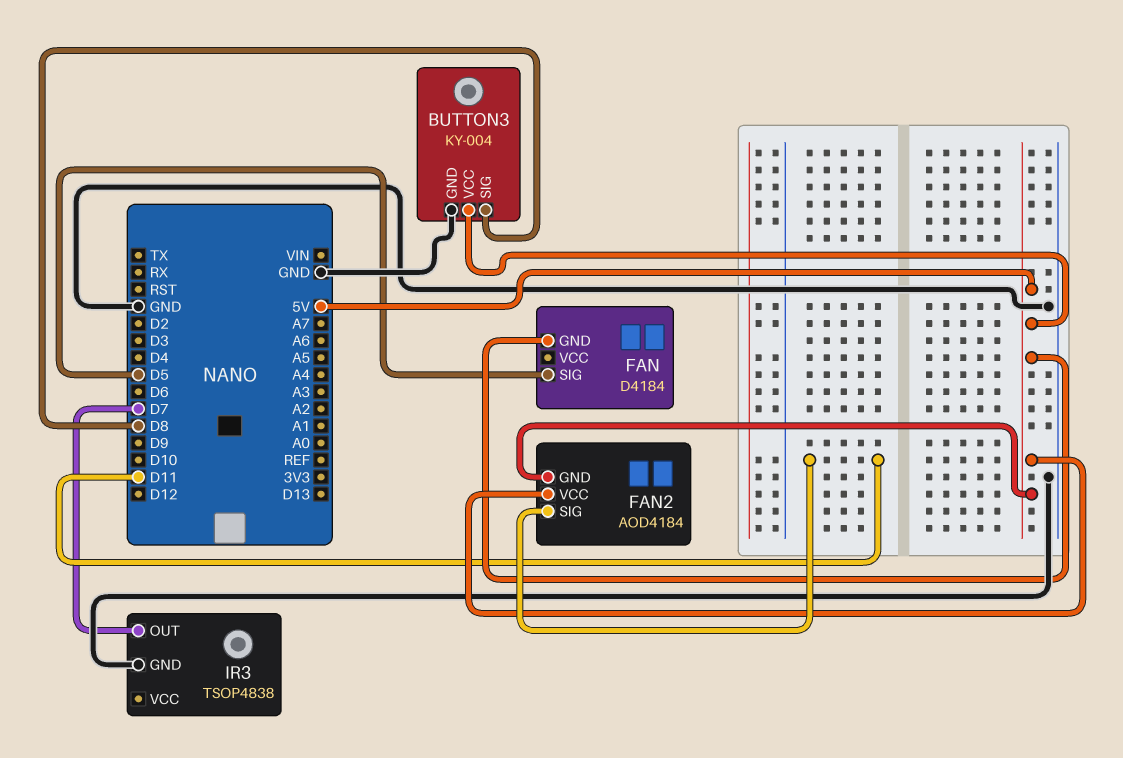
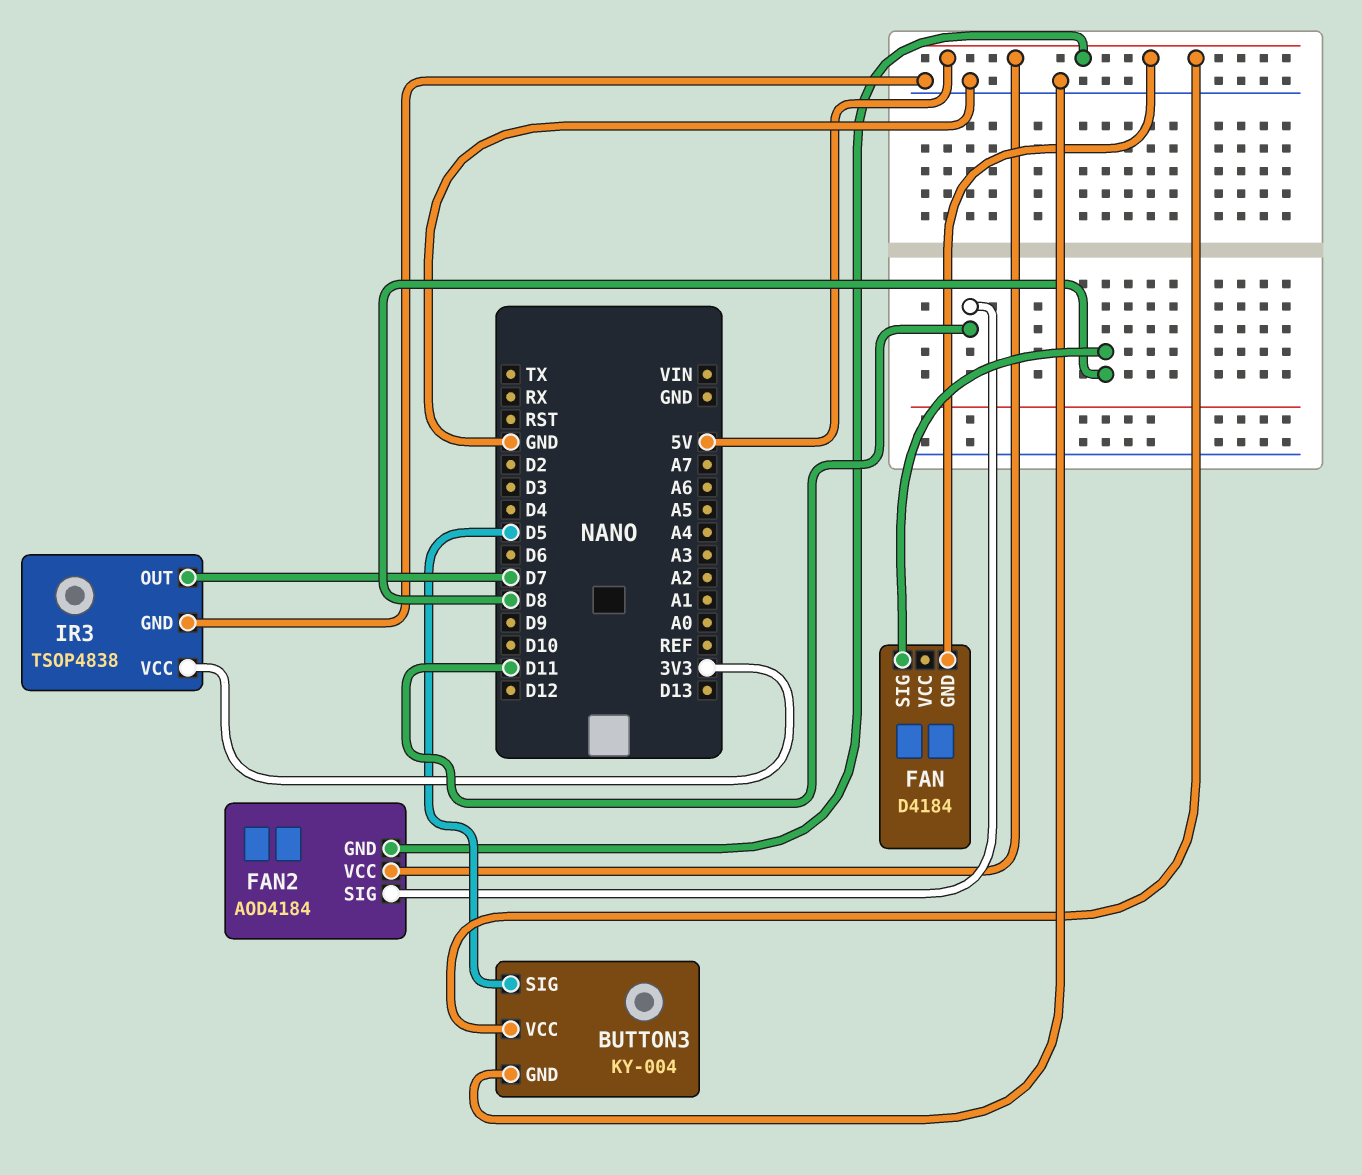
BUTTON3 pin SIG: D8 -> D5
FAN pin SIG: D5 -> D8
IR3 pin VCC: none -> 3V3

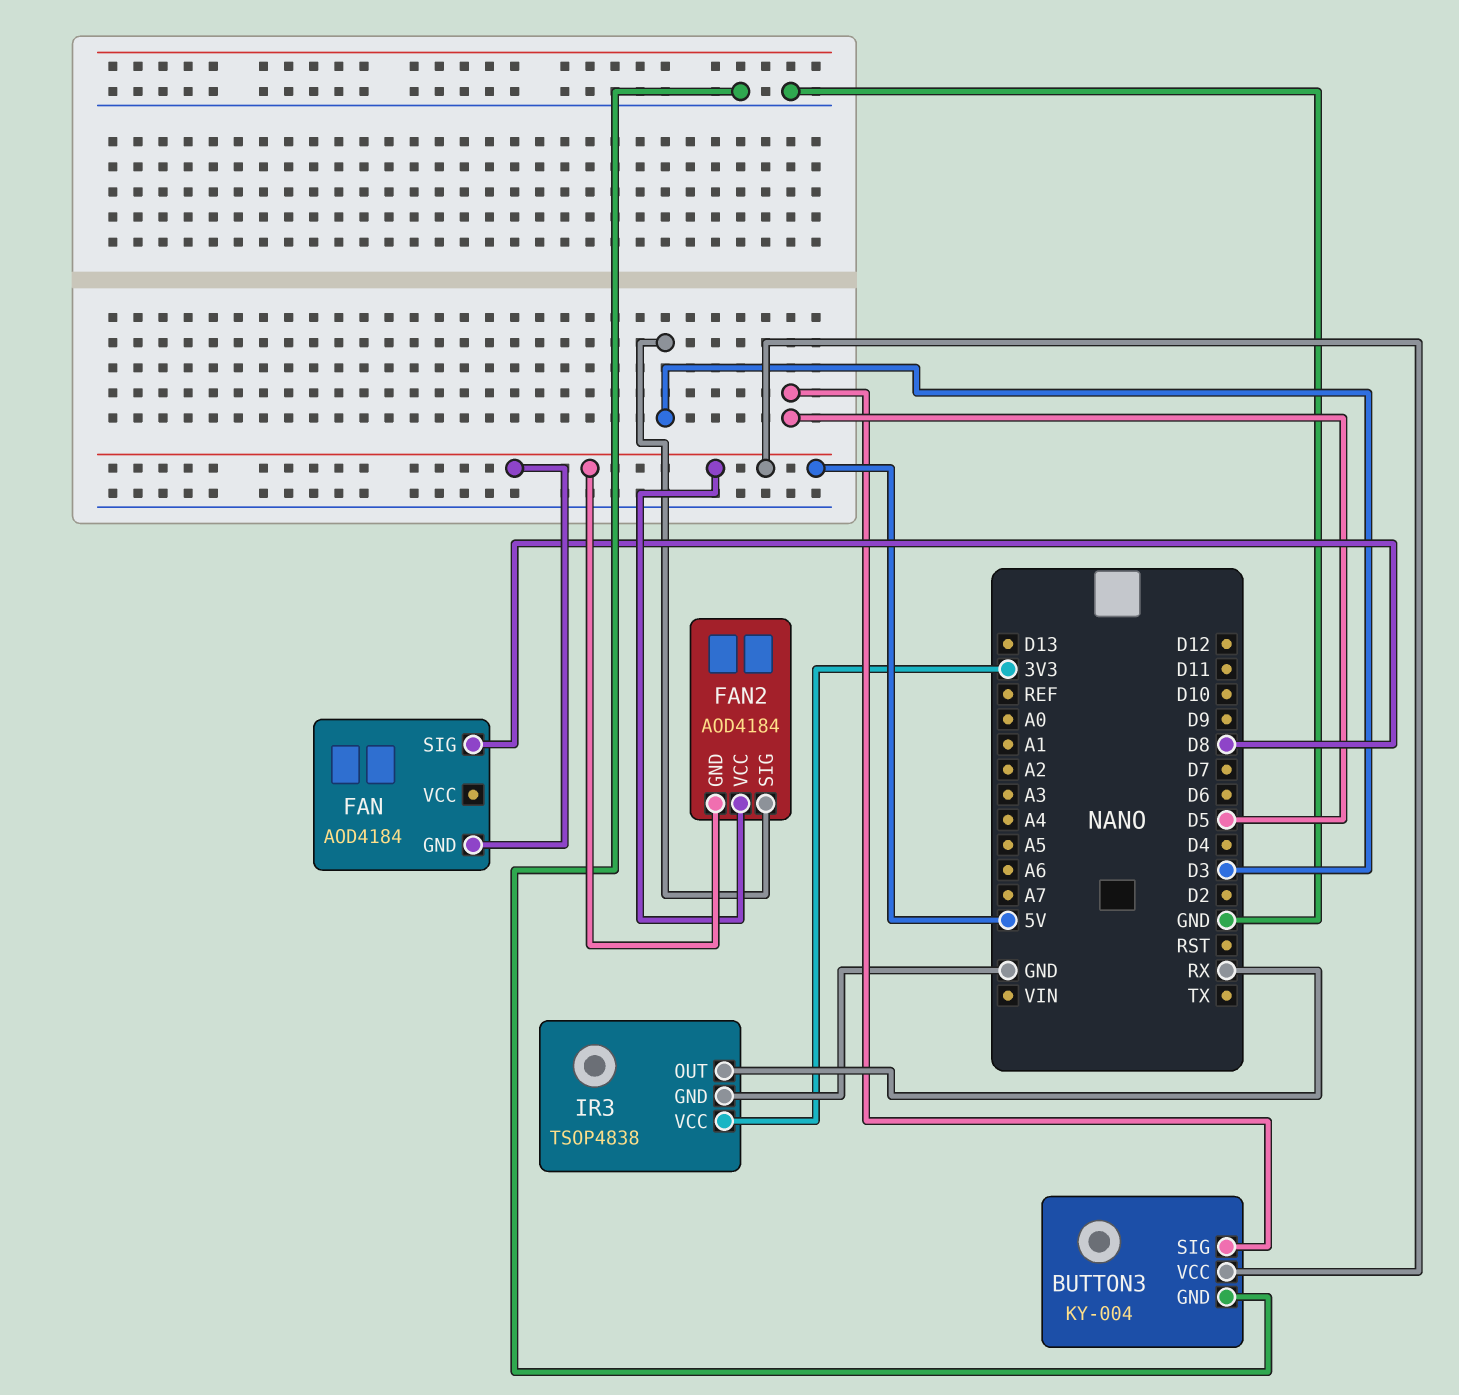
FAN: D4184 -> AOD4184
FAN2 pin SIG: D11 -> D3
IR3 pin OUT: D7 -> RX

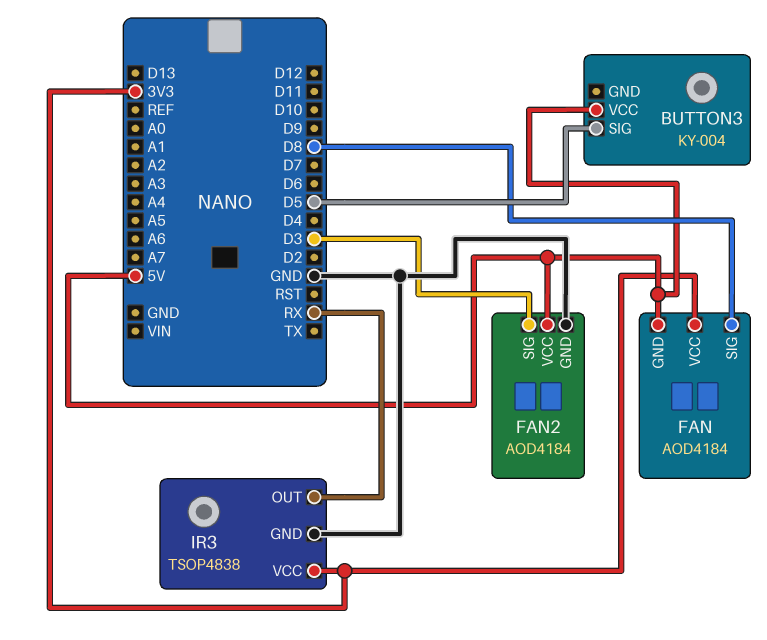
BUTTON3 pin GND: GND -> none
FAN pin VCC: none -> 3V3
FAN2 pin GND: 5V -> GND

